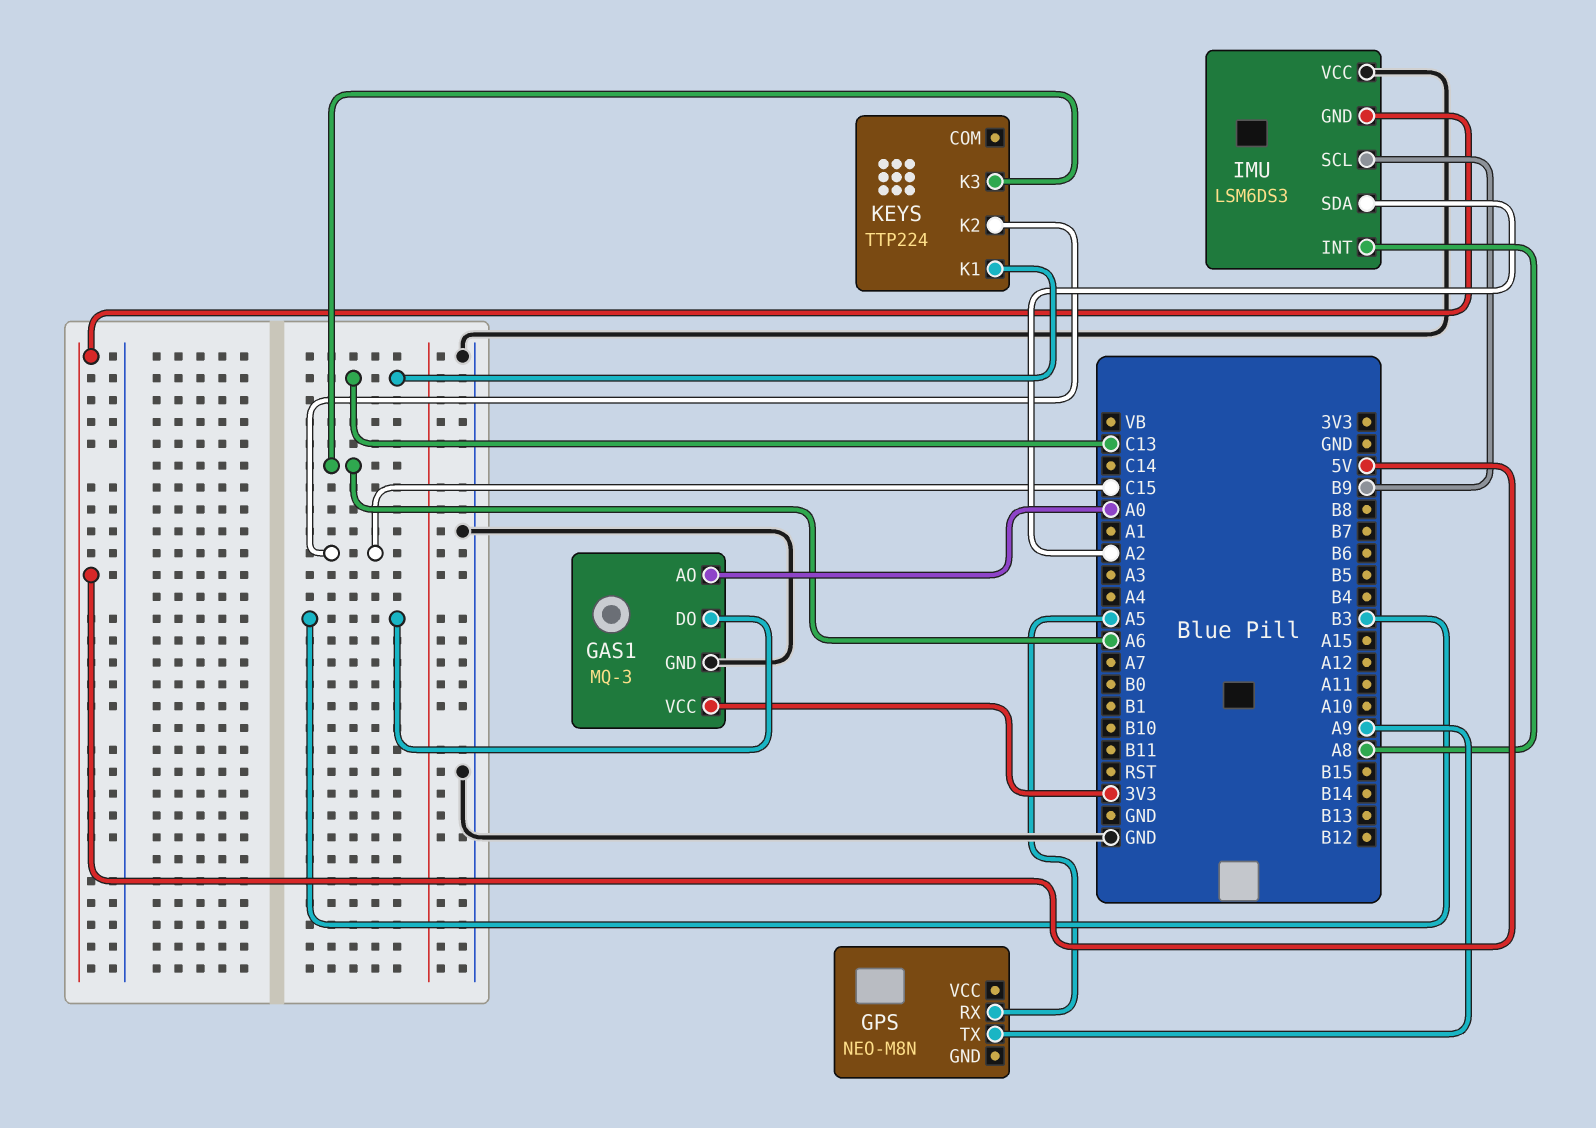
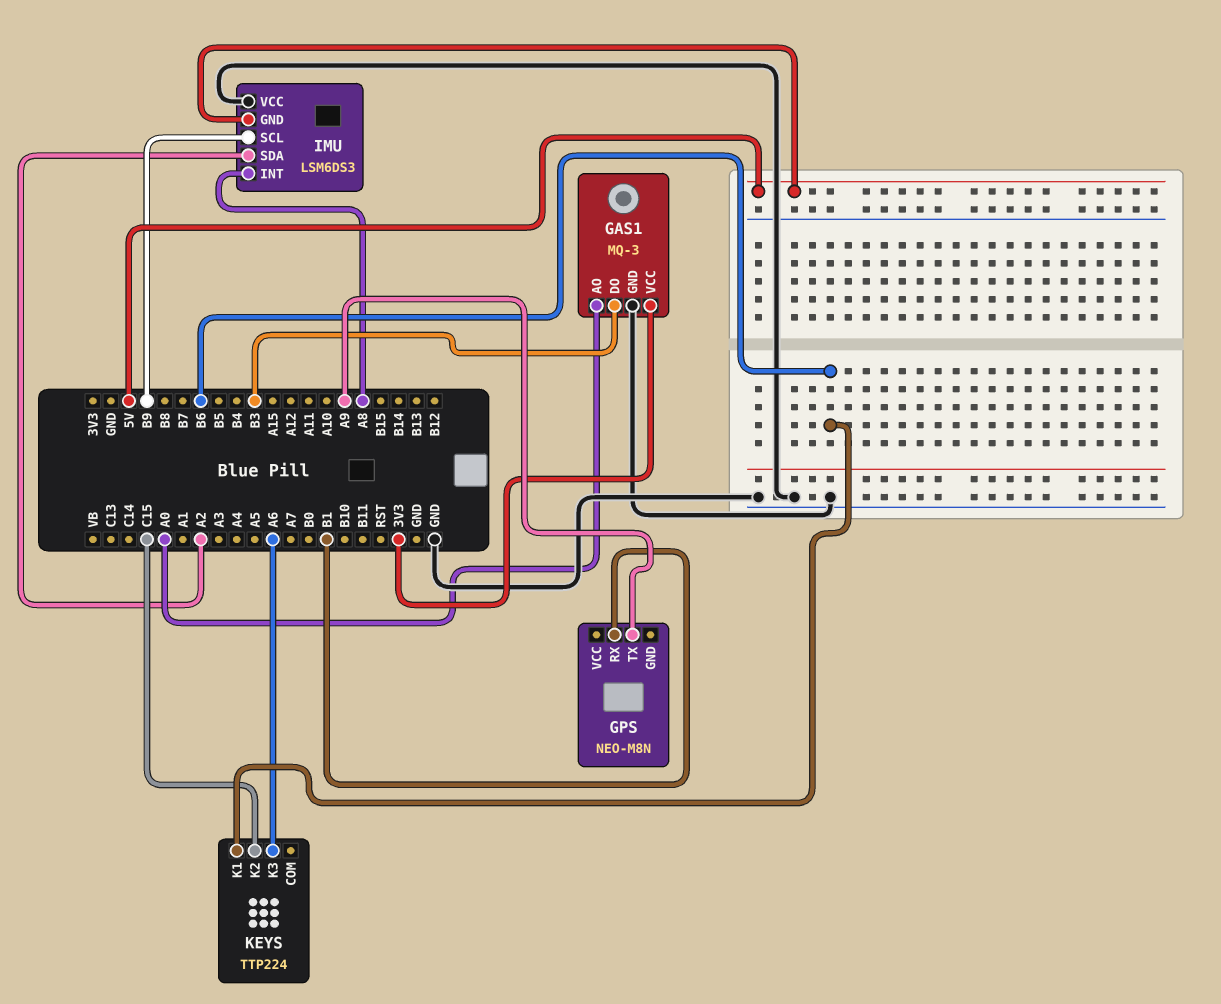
GPS pin RX: A5 -> B1
KEYS pin K1: C13 -> B6

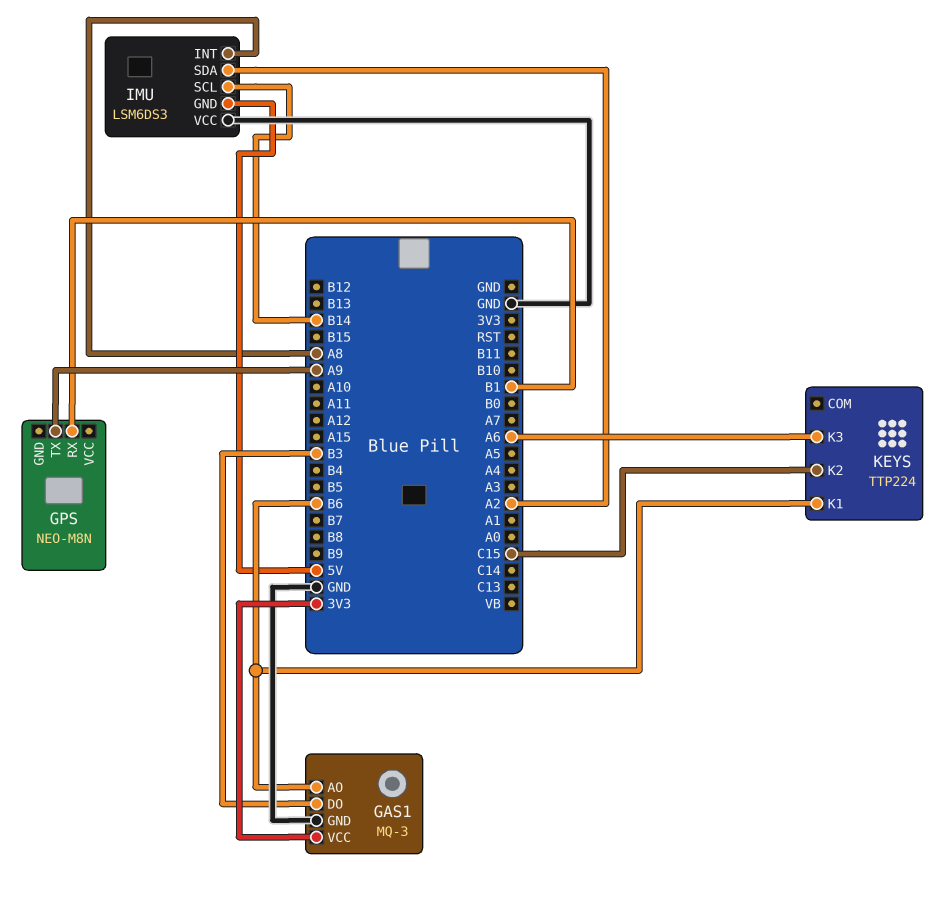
GAS1 pin AO: A0 -> B6
IMU pin SCL: B9 -> B14

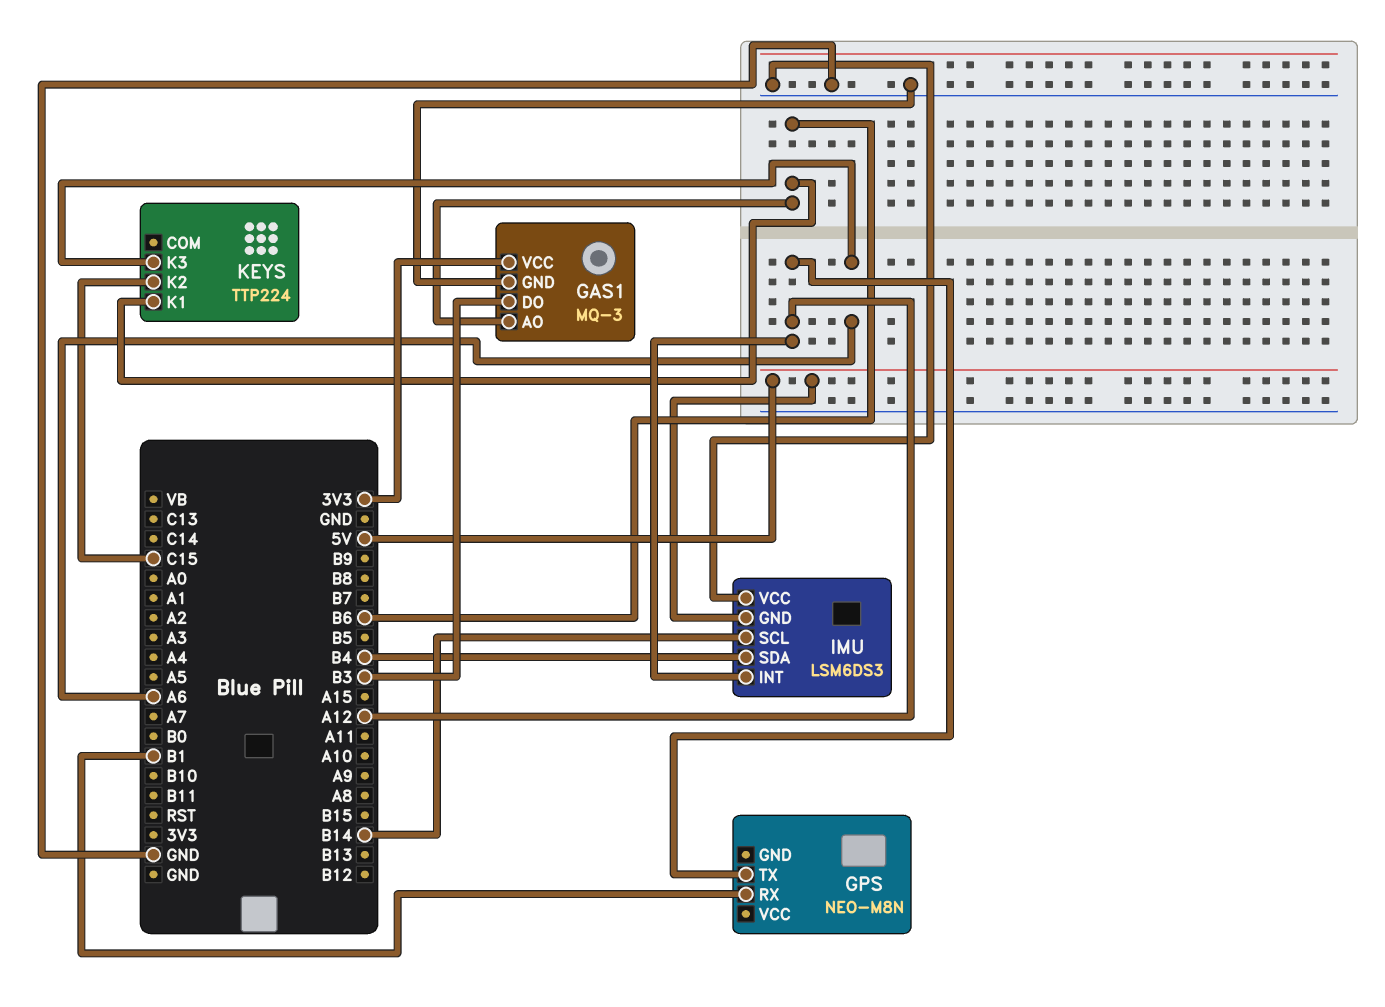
GPS pin TX: A9 -> A12
IMU pin INT: A8 -> A12
IMU pin SDA: A2 -> B4

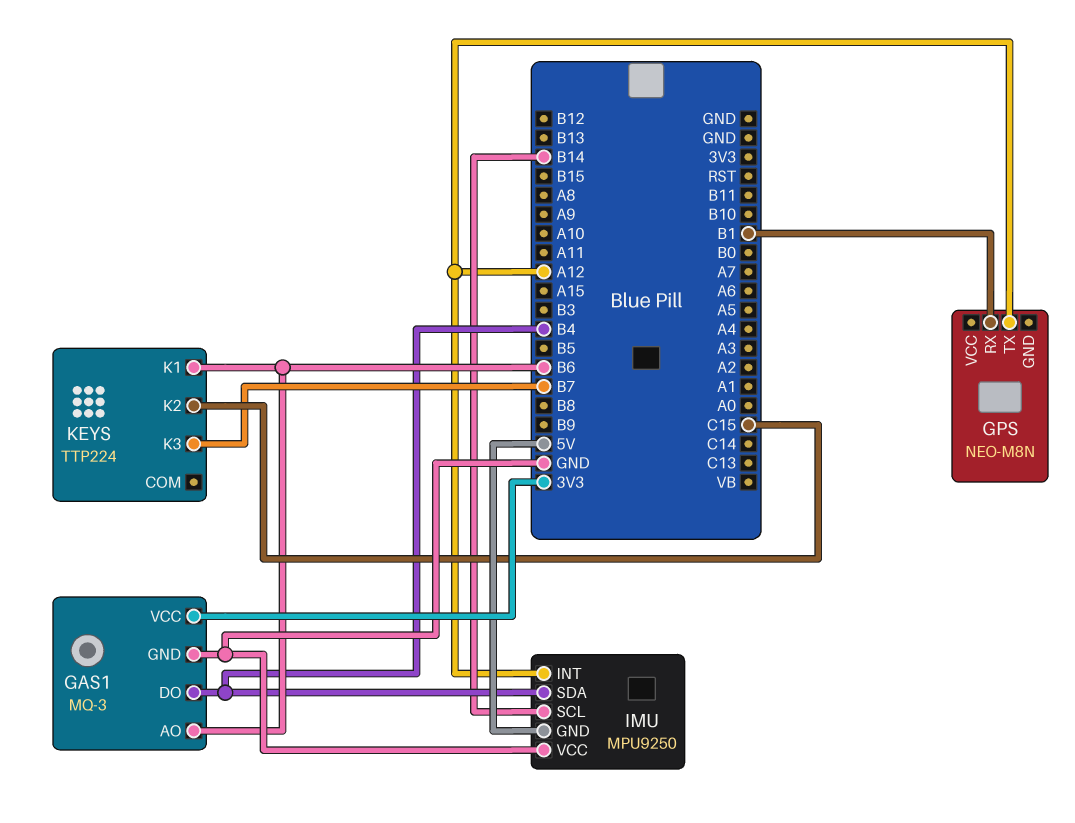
GAS1 pin DO: B3 -> B4
IMU: LSM6DS3 -> MPU9250
KEYS pin K3: A6 -> B7

